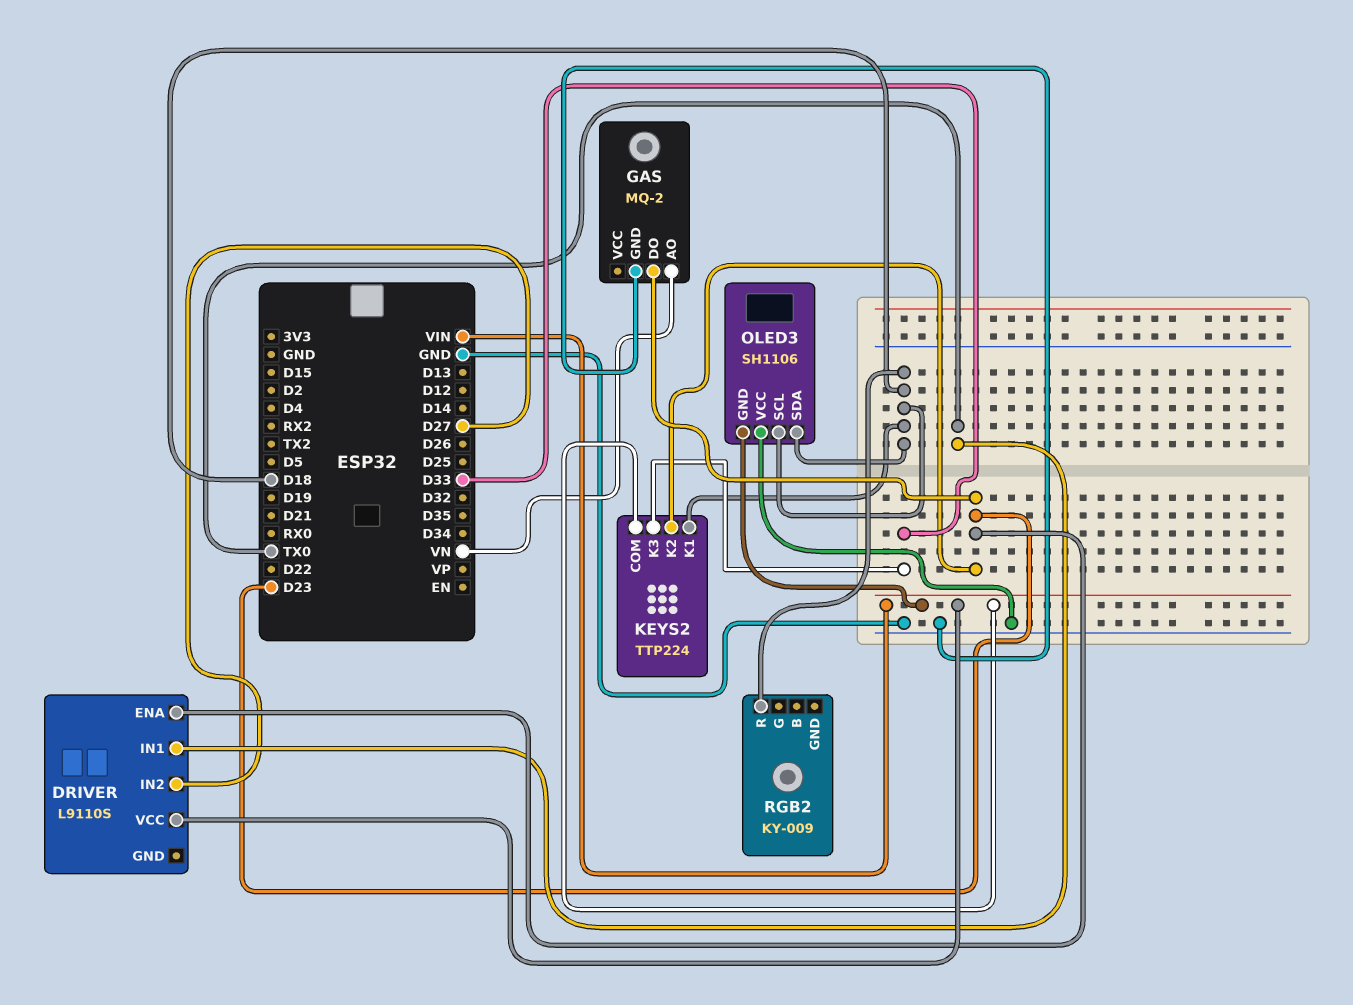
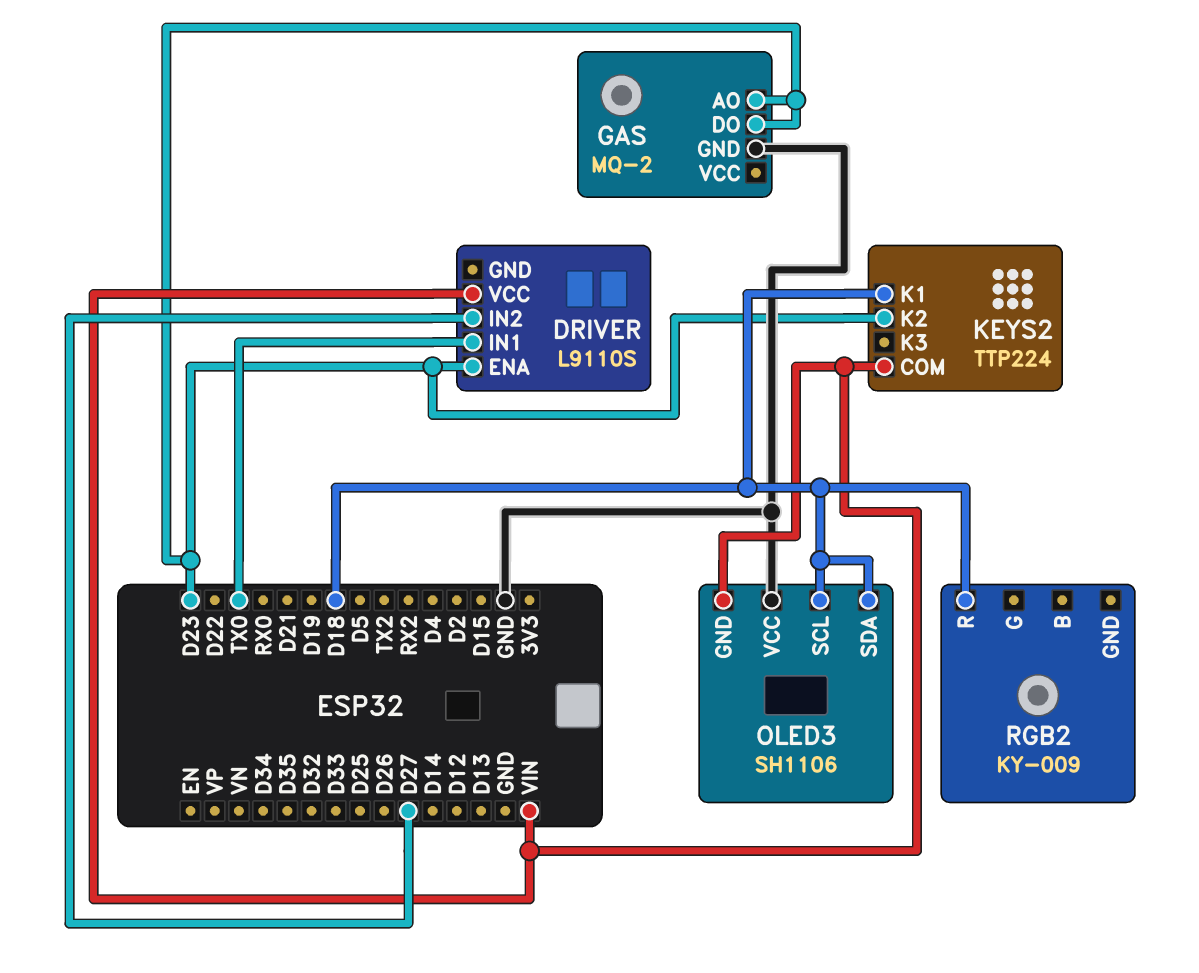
GAS pin AO: VN -> D23
KEYS2 pin K3: D33 -> none

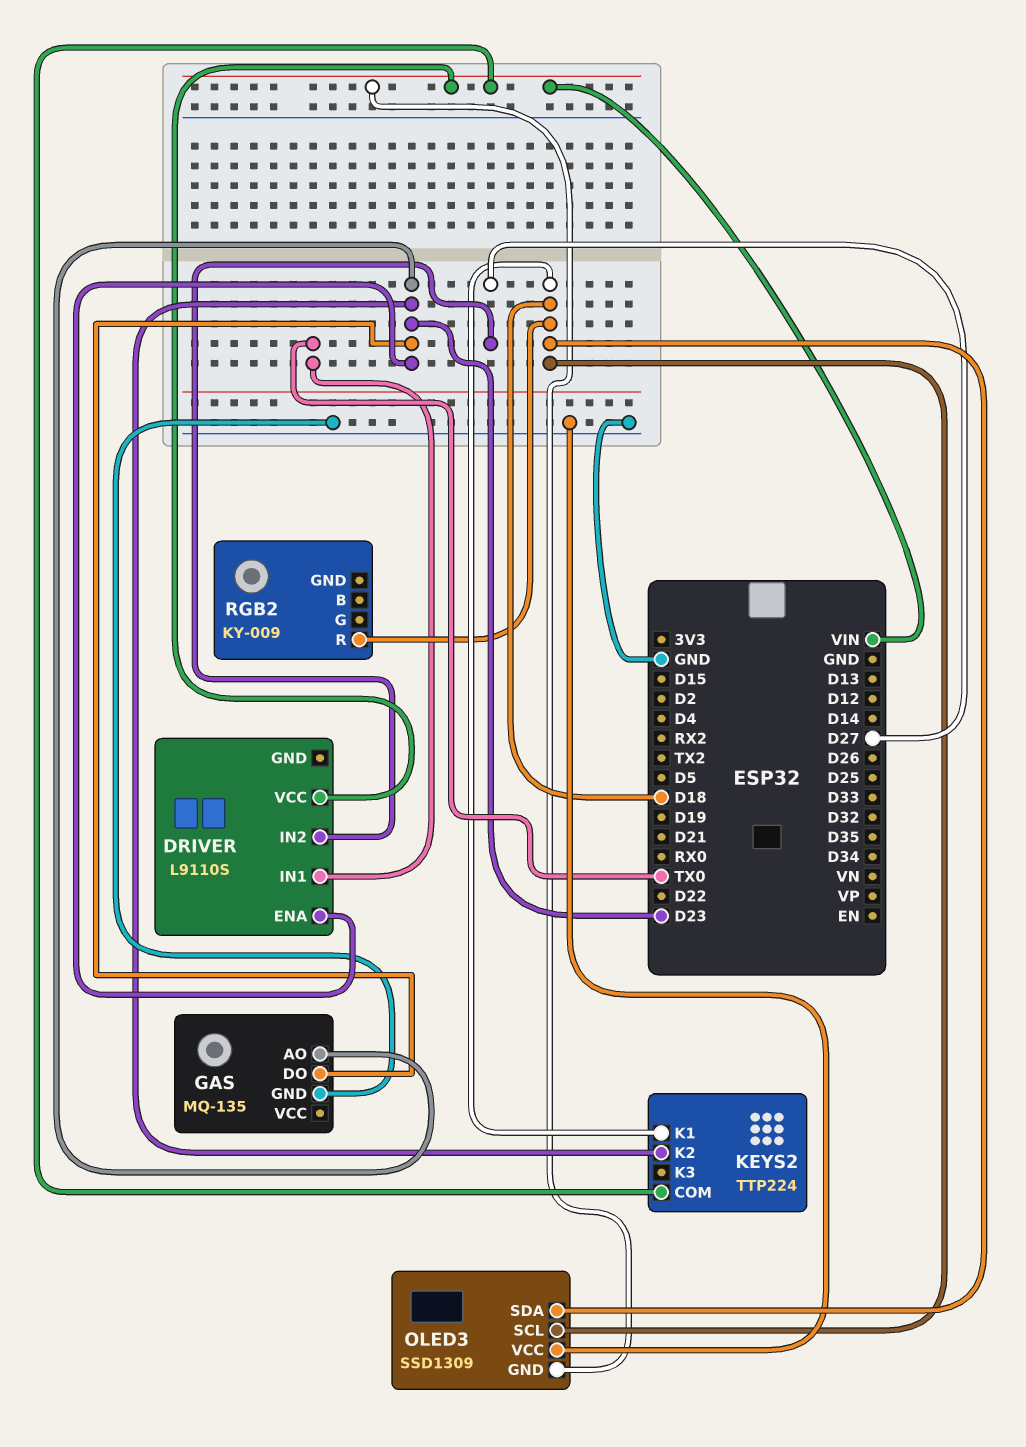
GAS: MQ-2 -> MQ-135
OLED3: SH1106 -> SSD1309

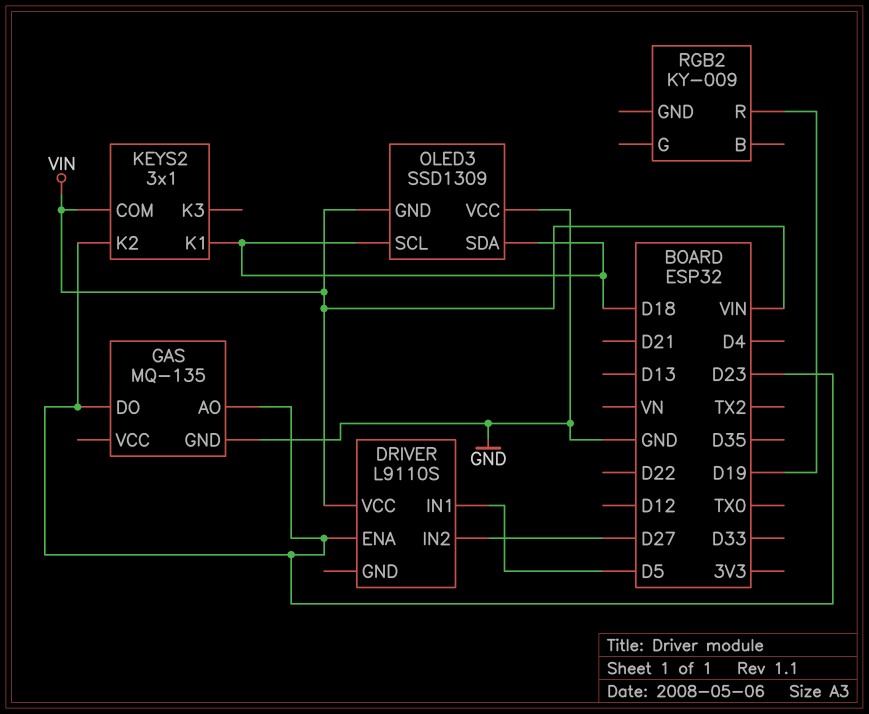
DRIVER pin IN1: TX0 -> D5
KEYS2: TTP224 -> 3x1
RGB2 pin R: D18 -> D19

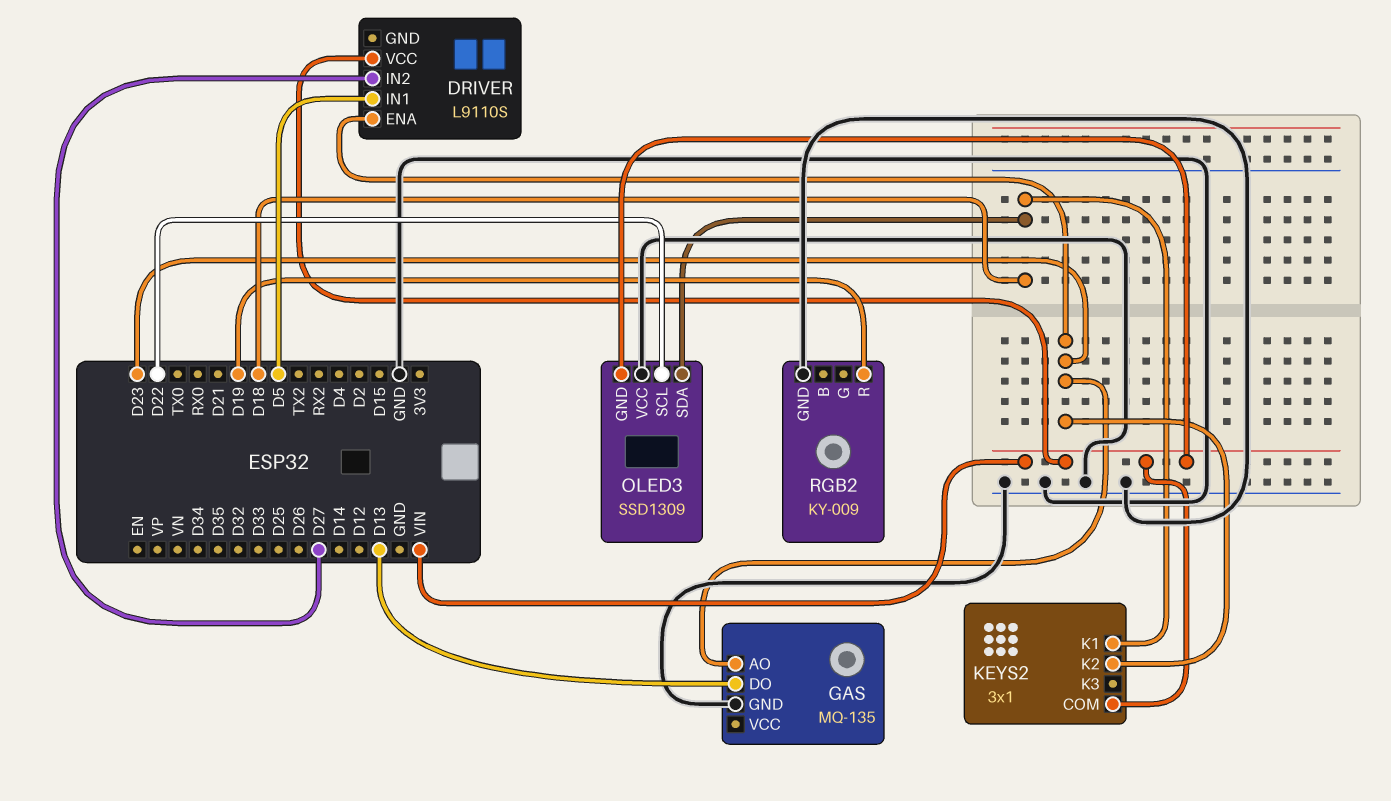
GAS pin DO: D23 -> D13
OLED3 pin SCL: D18 -> D22
RGB2 pin GND: none -> GND

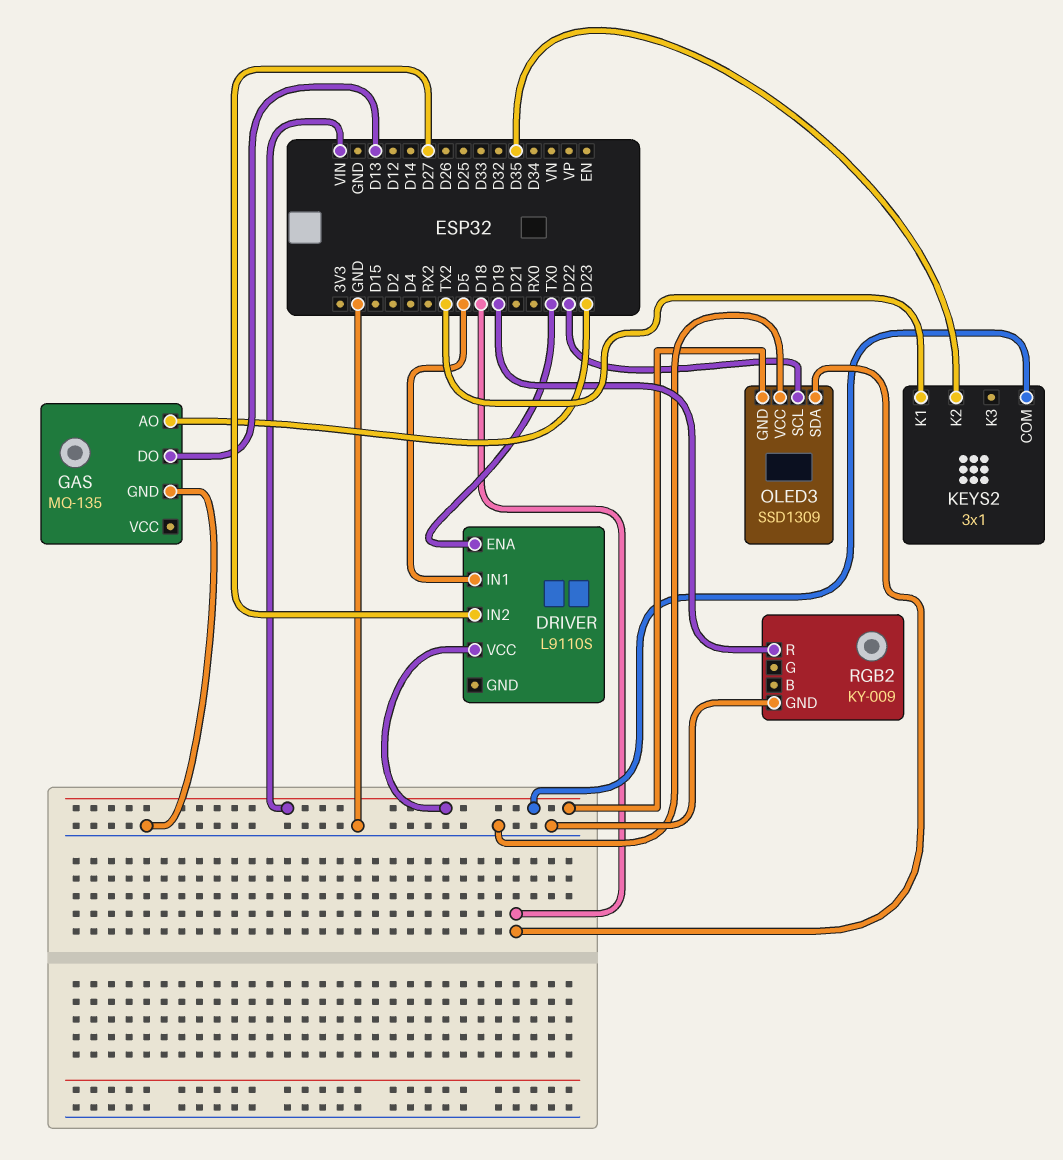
DRIVER pin ENA: D23 -> TX0
KEYS2 pin K1: D18 -> TX2
KEYS2 pin K2: D23 -> D35

